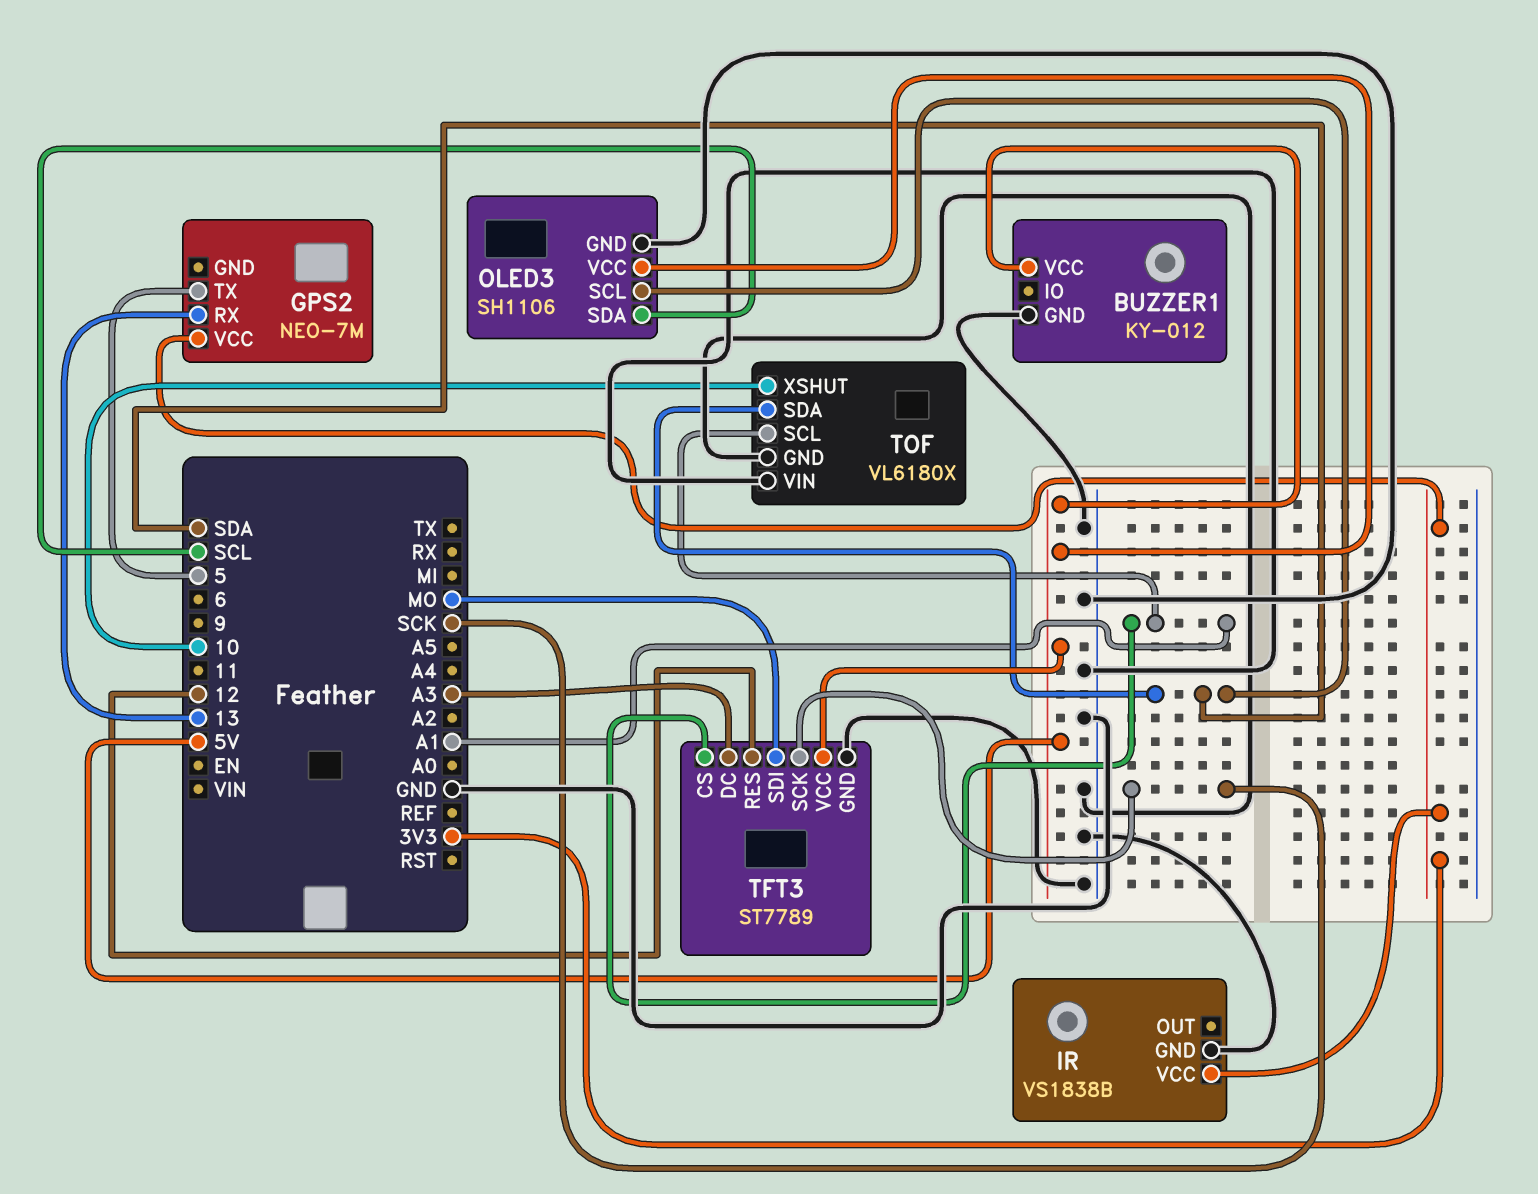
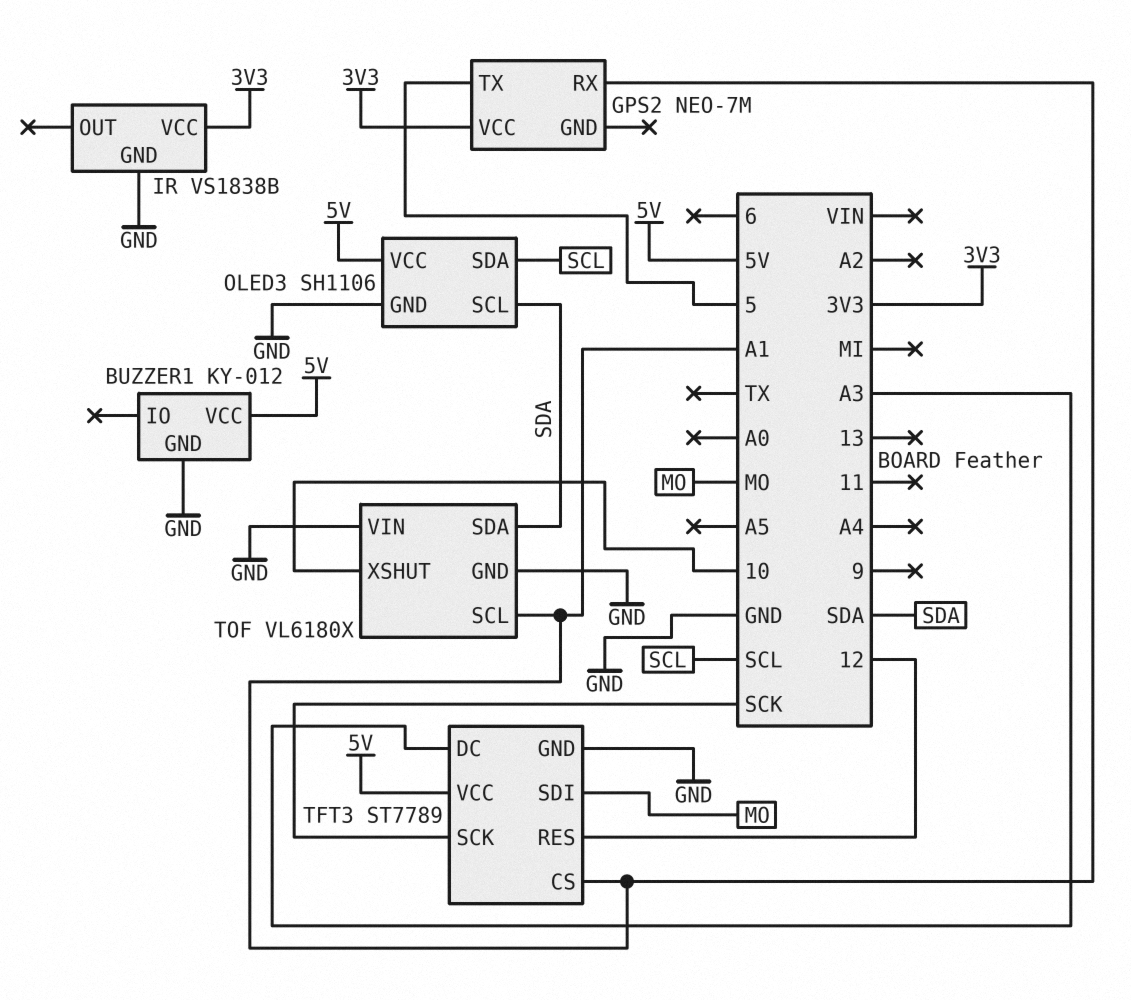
GPS2 pin RX: 13 -> A1

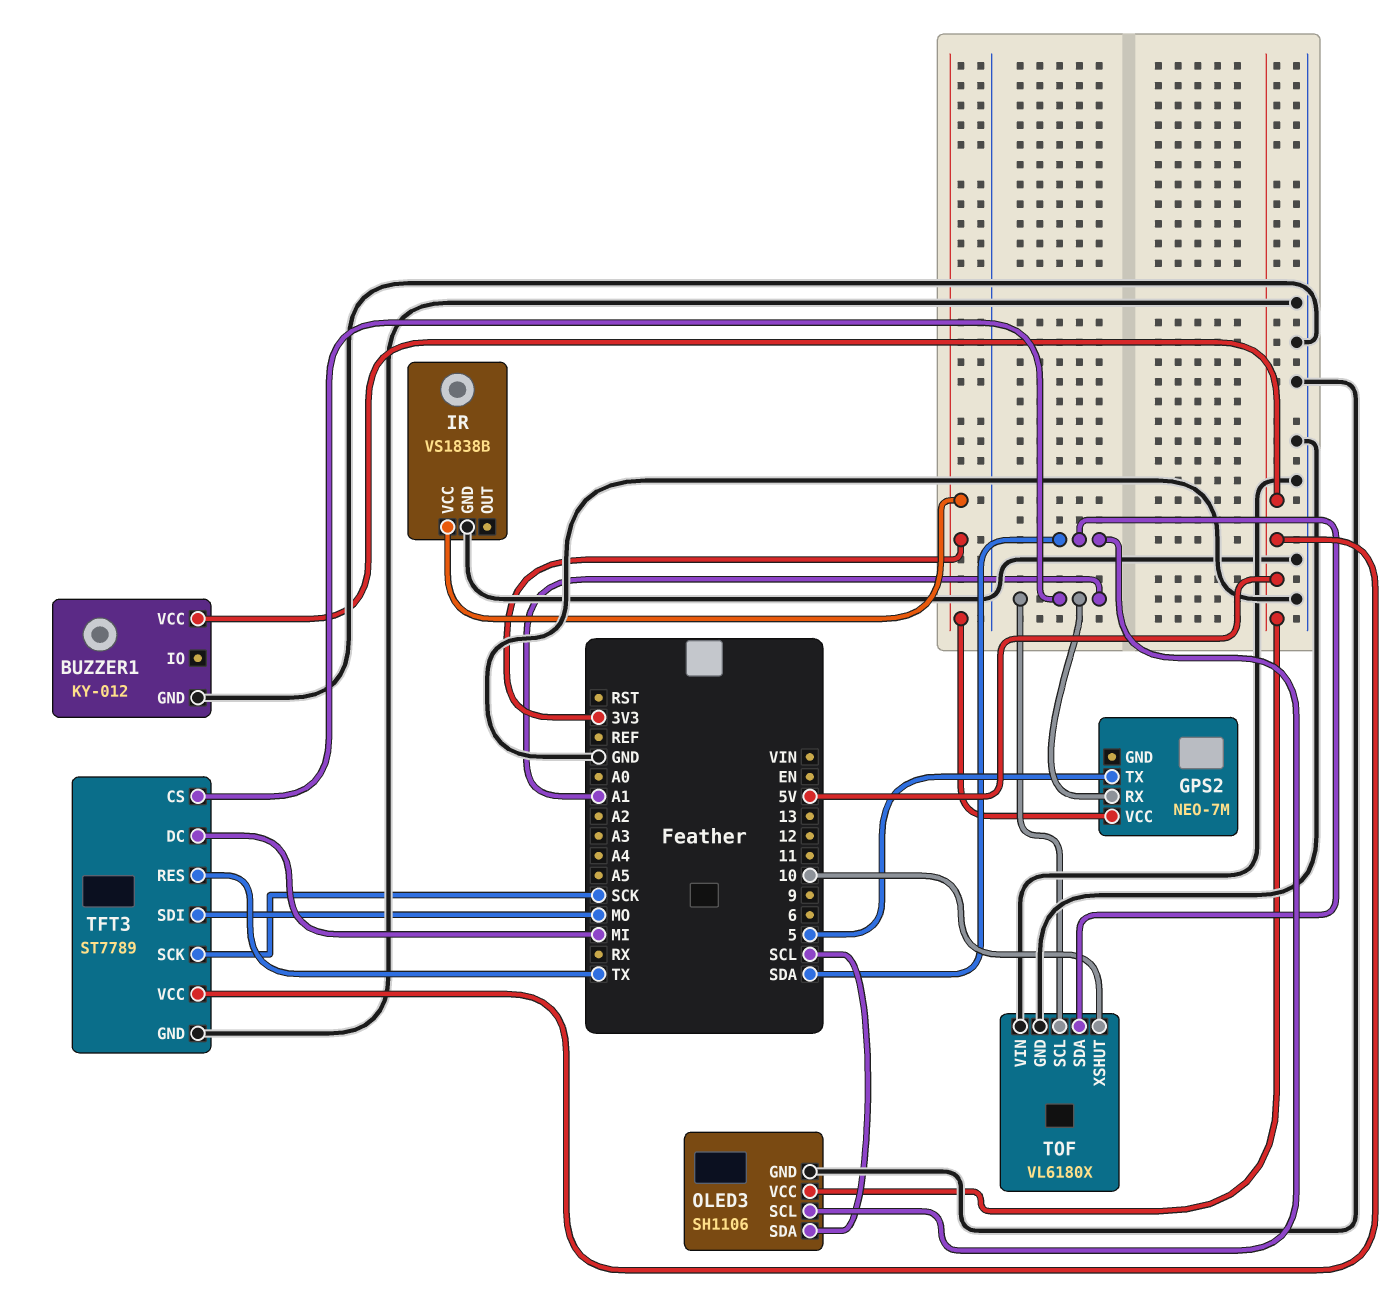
TFT3 pin DC: A3 -> MI
TFT3 pin RES: 12 -> TX

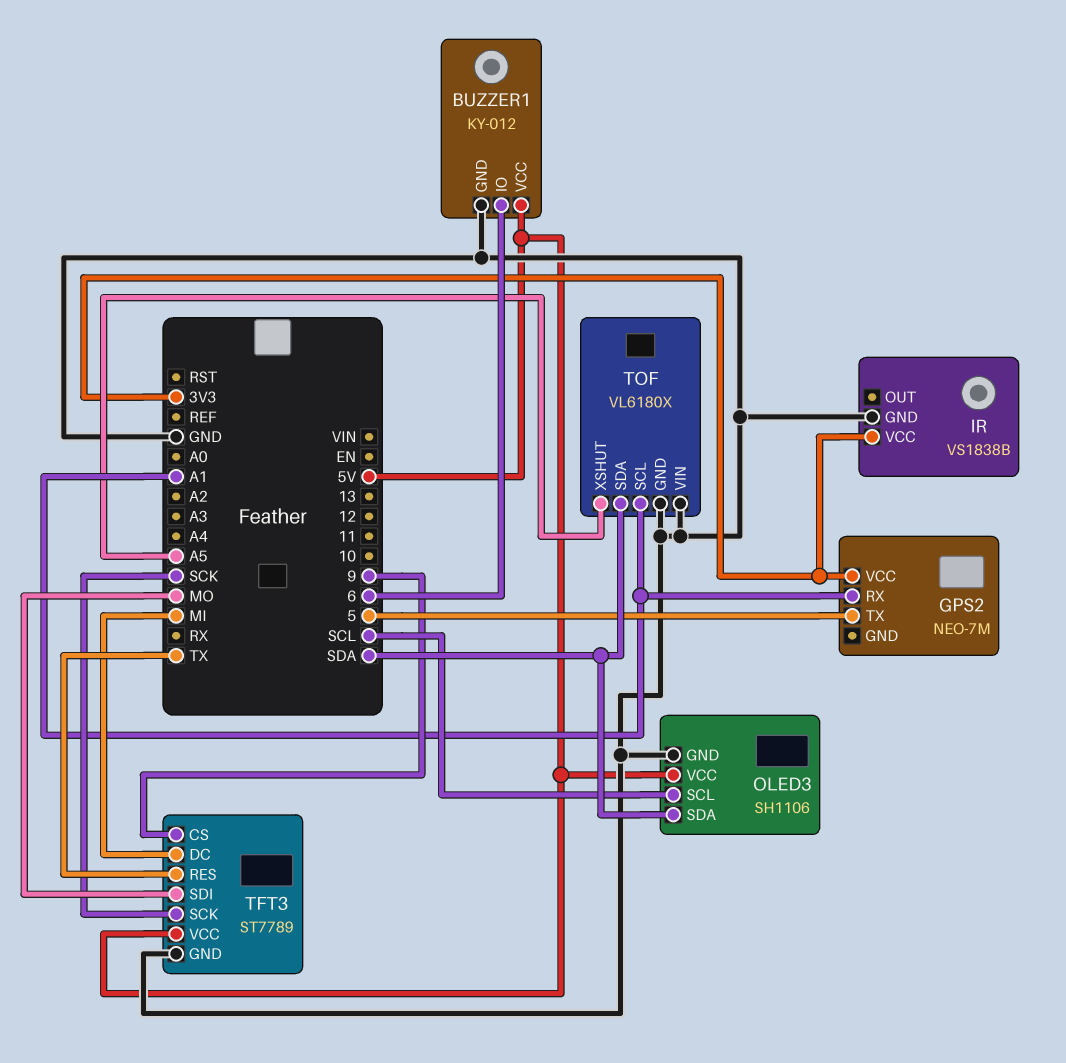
BUZZER1 pin IO: none -> 6
OLED3 pin SCL: SDA -> SCL
OLED3 pin SDA: SCL -> SDA
TFT3 pin CS: A1 -> 9
TOF pin XSHUT: 10 -> A5

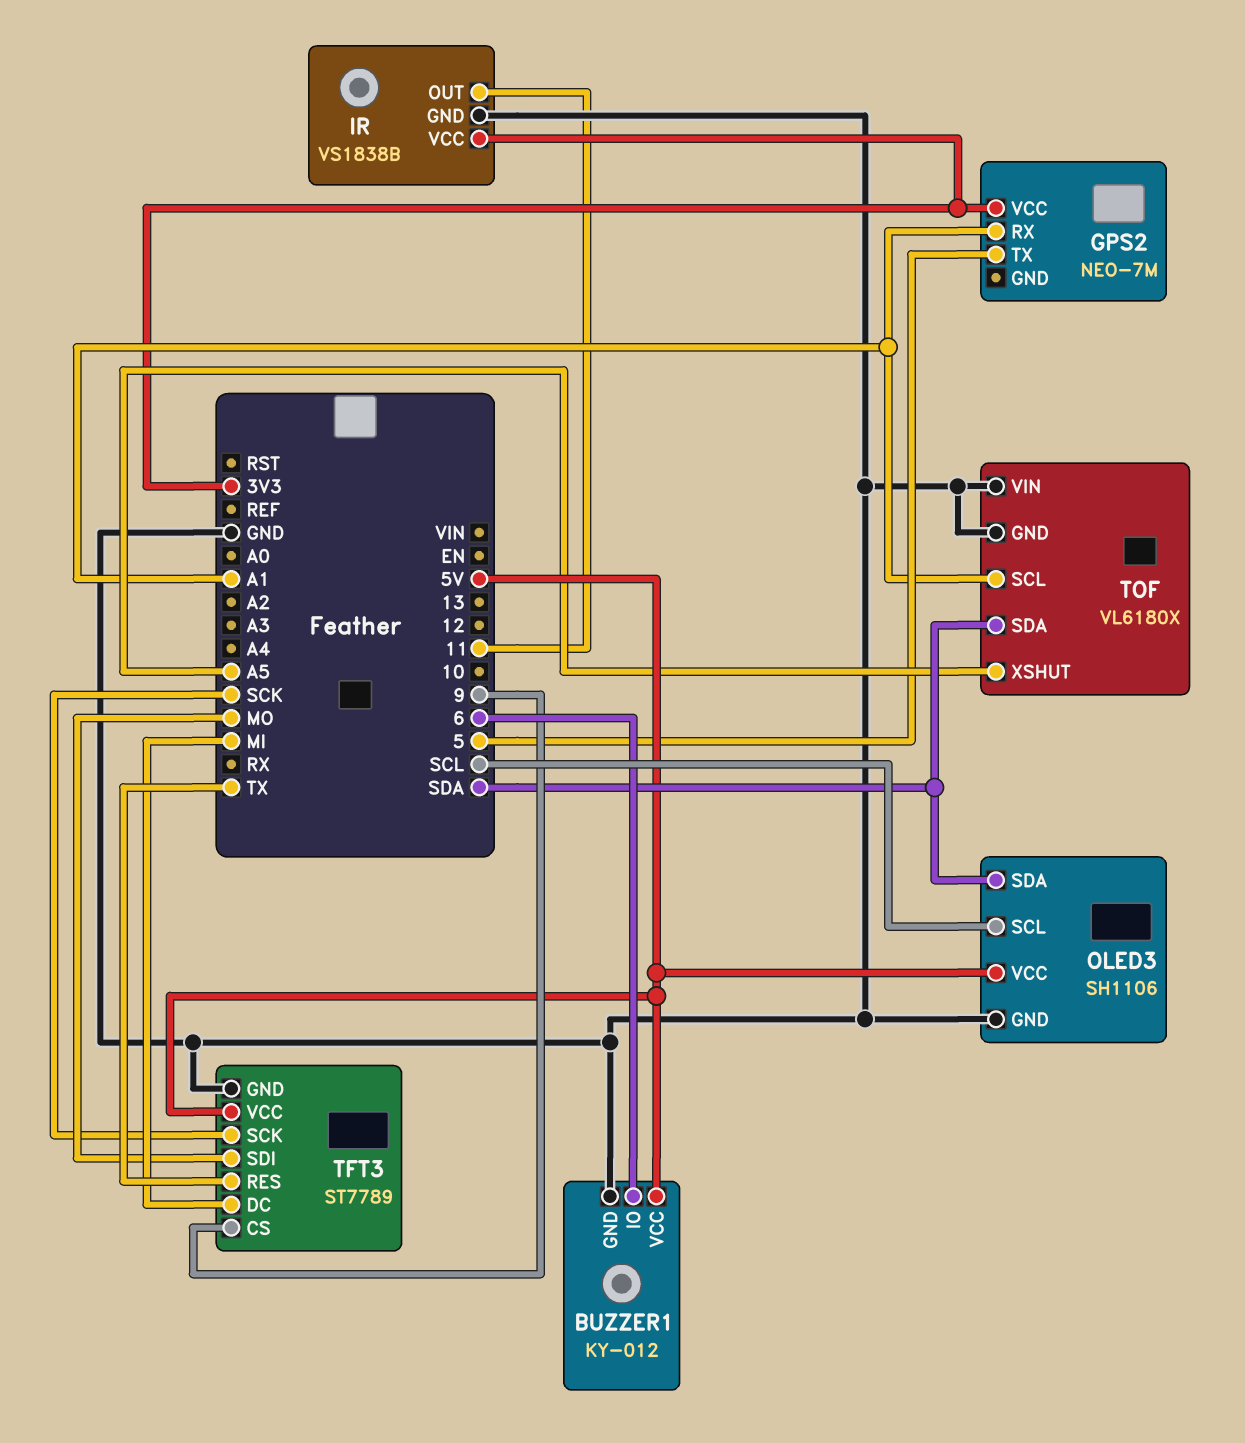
IR pin OUT: none -> 11

